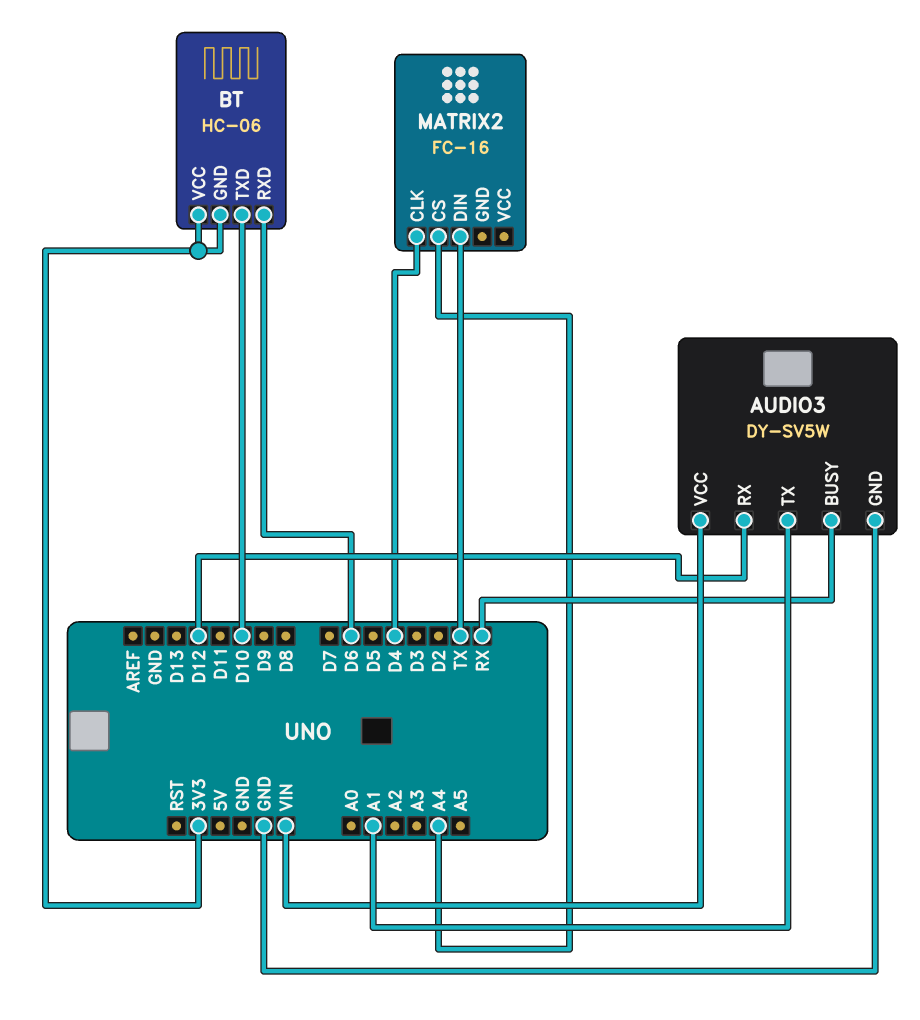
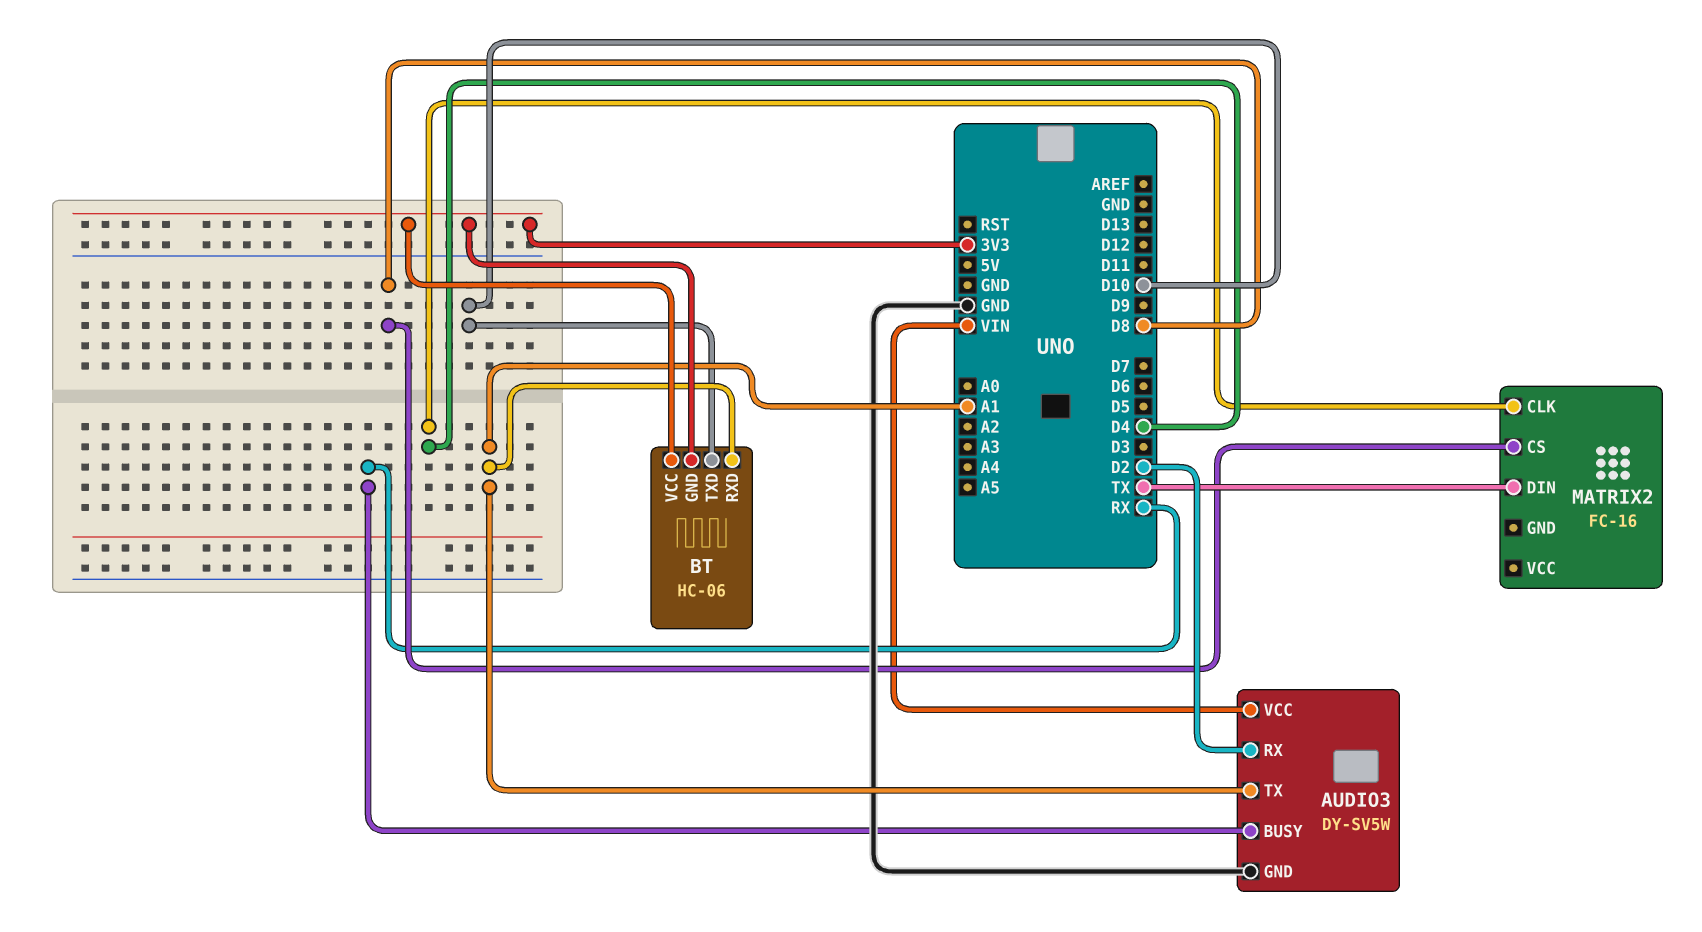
AUDIO3 pin RX: D12 -> D2
BT pin RXD: D6 -> A1
MATRIX2 pin CS: A4 -> D8

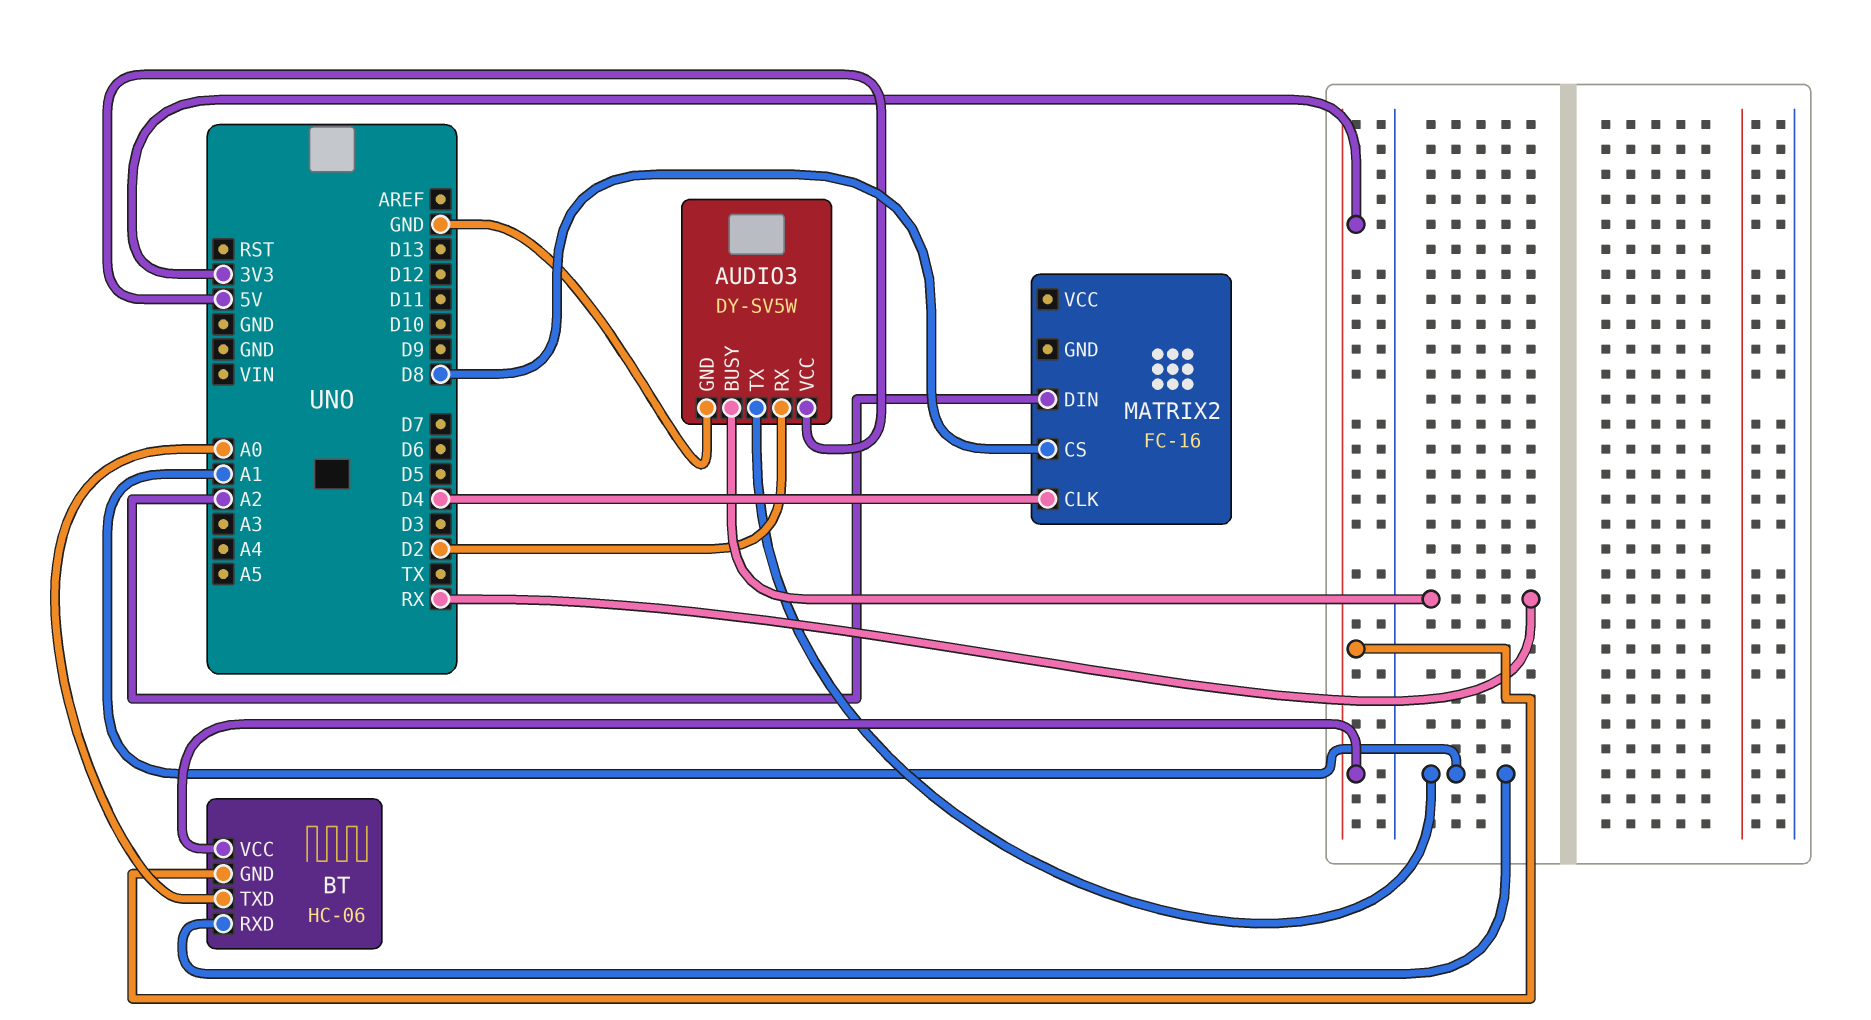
AUDIO3 pin VCC: VIN -> 5V
BT pin TXD: D10 -> A0
MATRIX2 pin DIN: TX -> A2

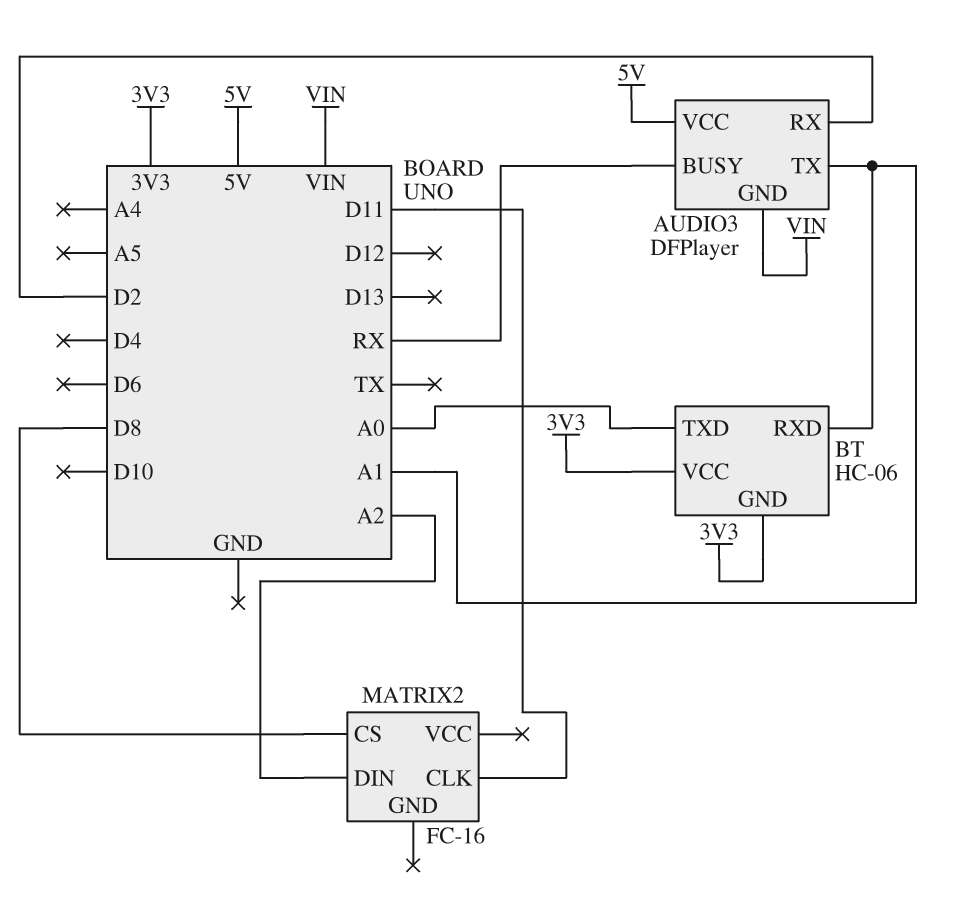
AUDIO3: DY-SV5W -> DFPlayer
AUDIO3 pin GND: GND -> VIN
MATRIX2 pin CLK: D4 -> D11

